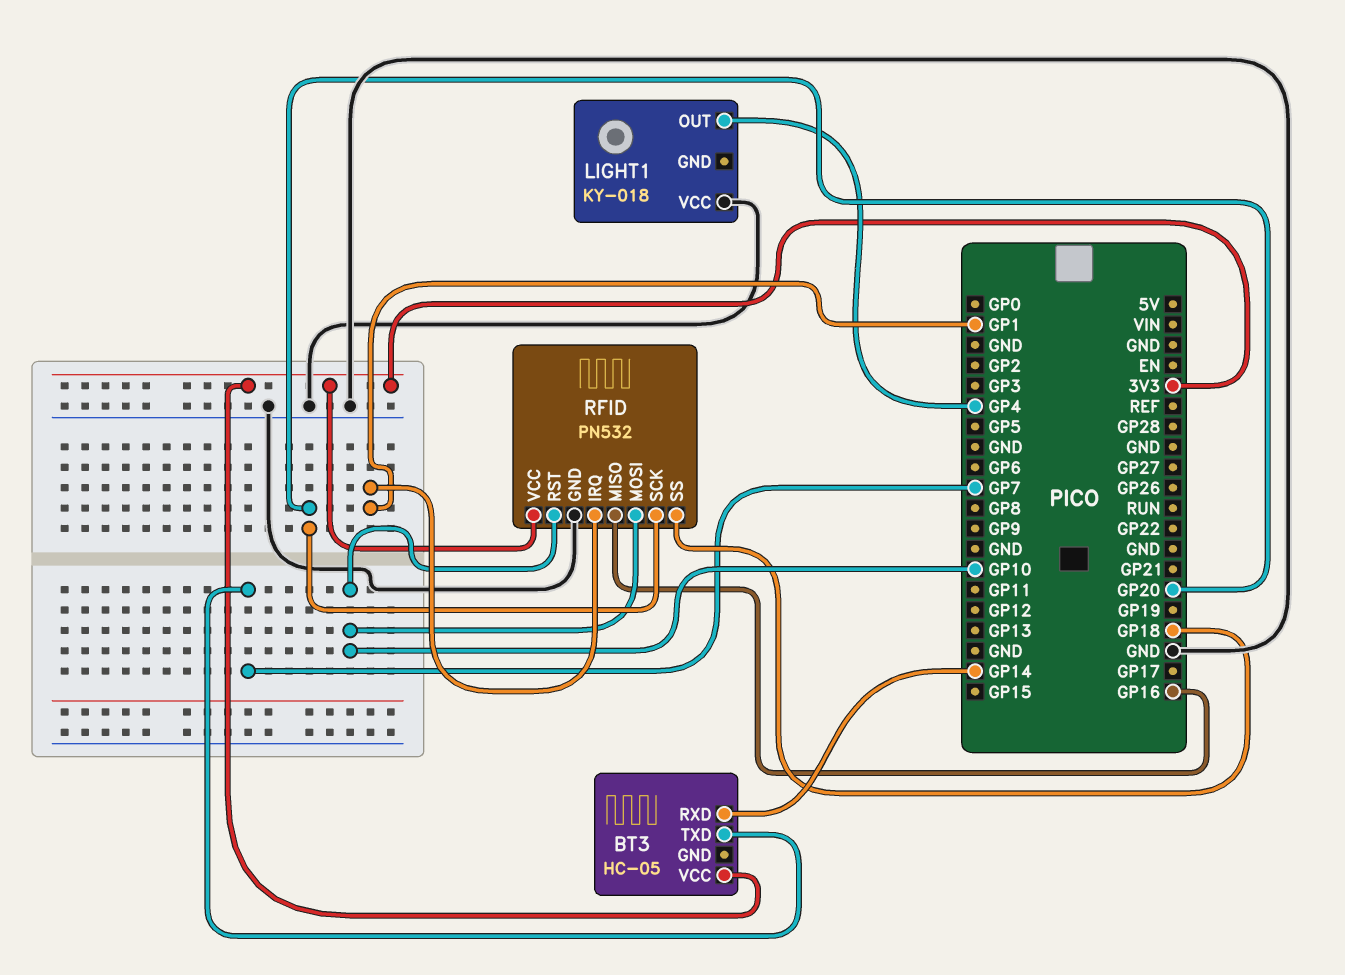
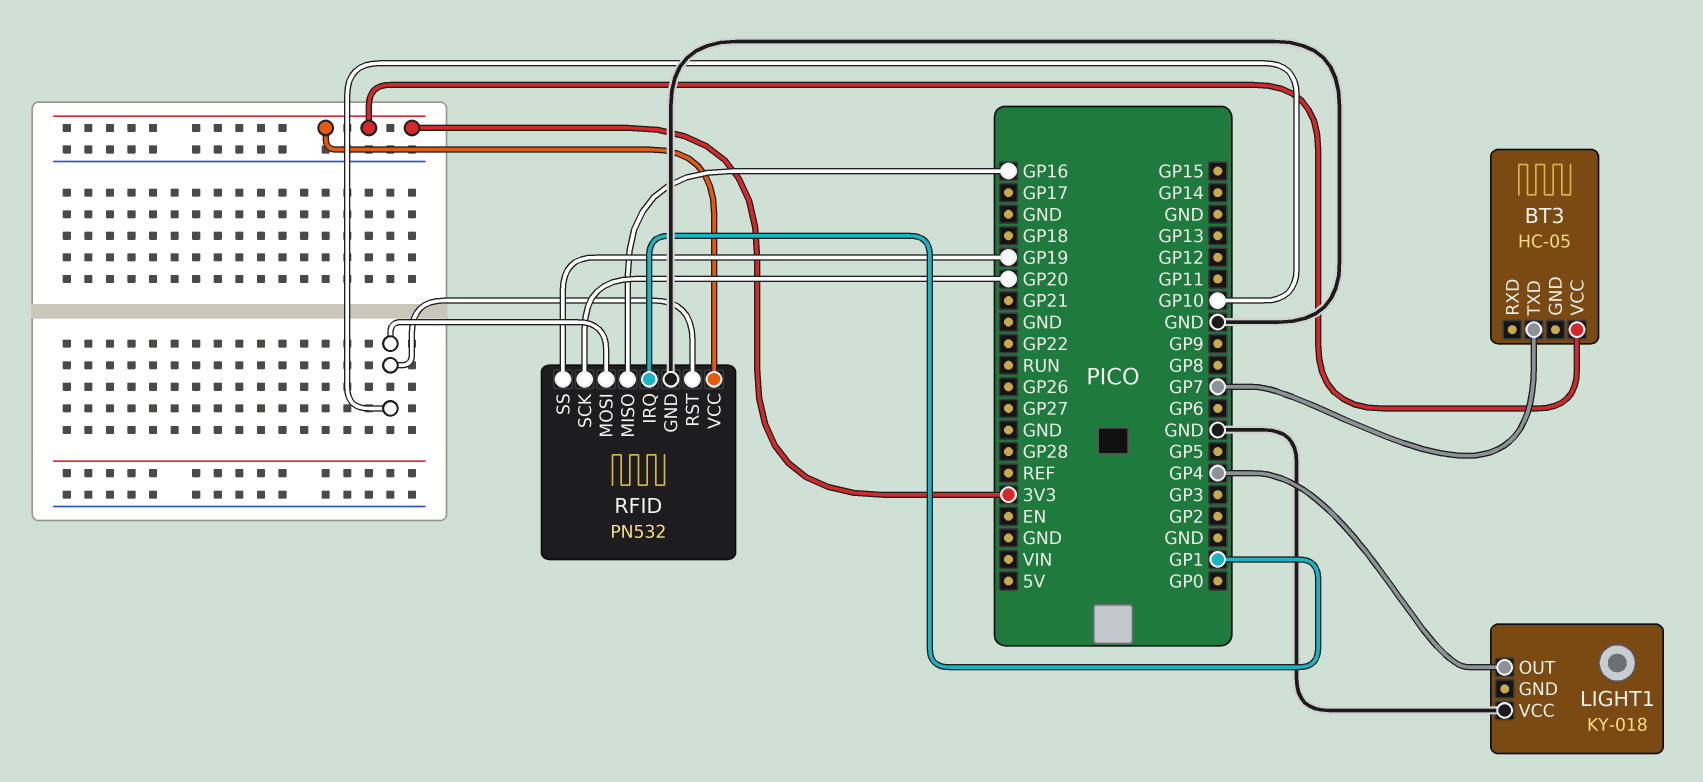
BT3 pin RXD: GP14 -> none
RFID pin SS: GP18 -> GP19

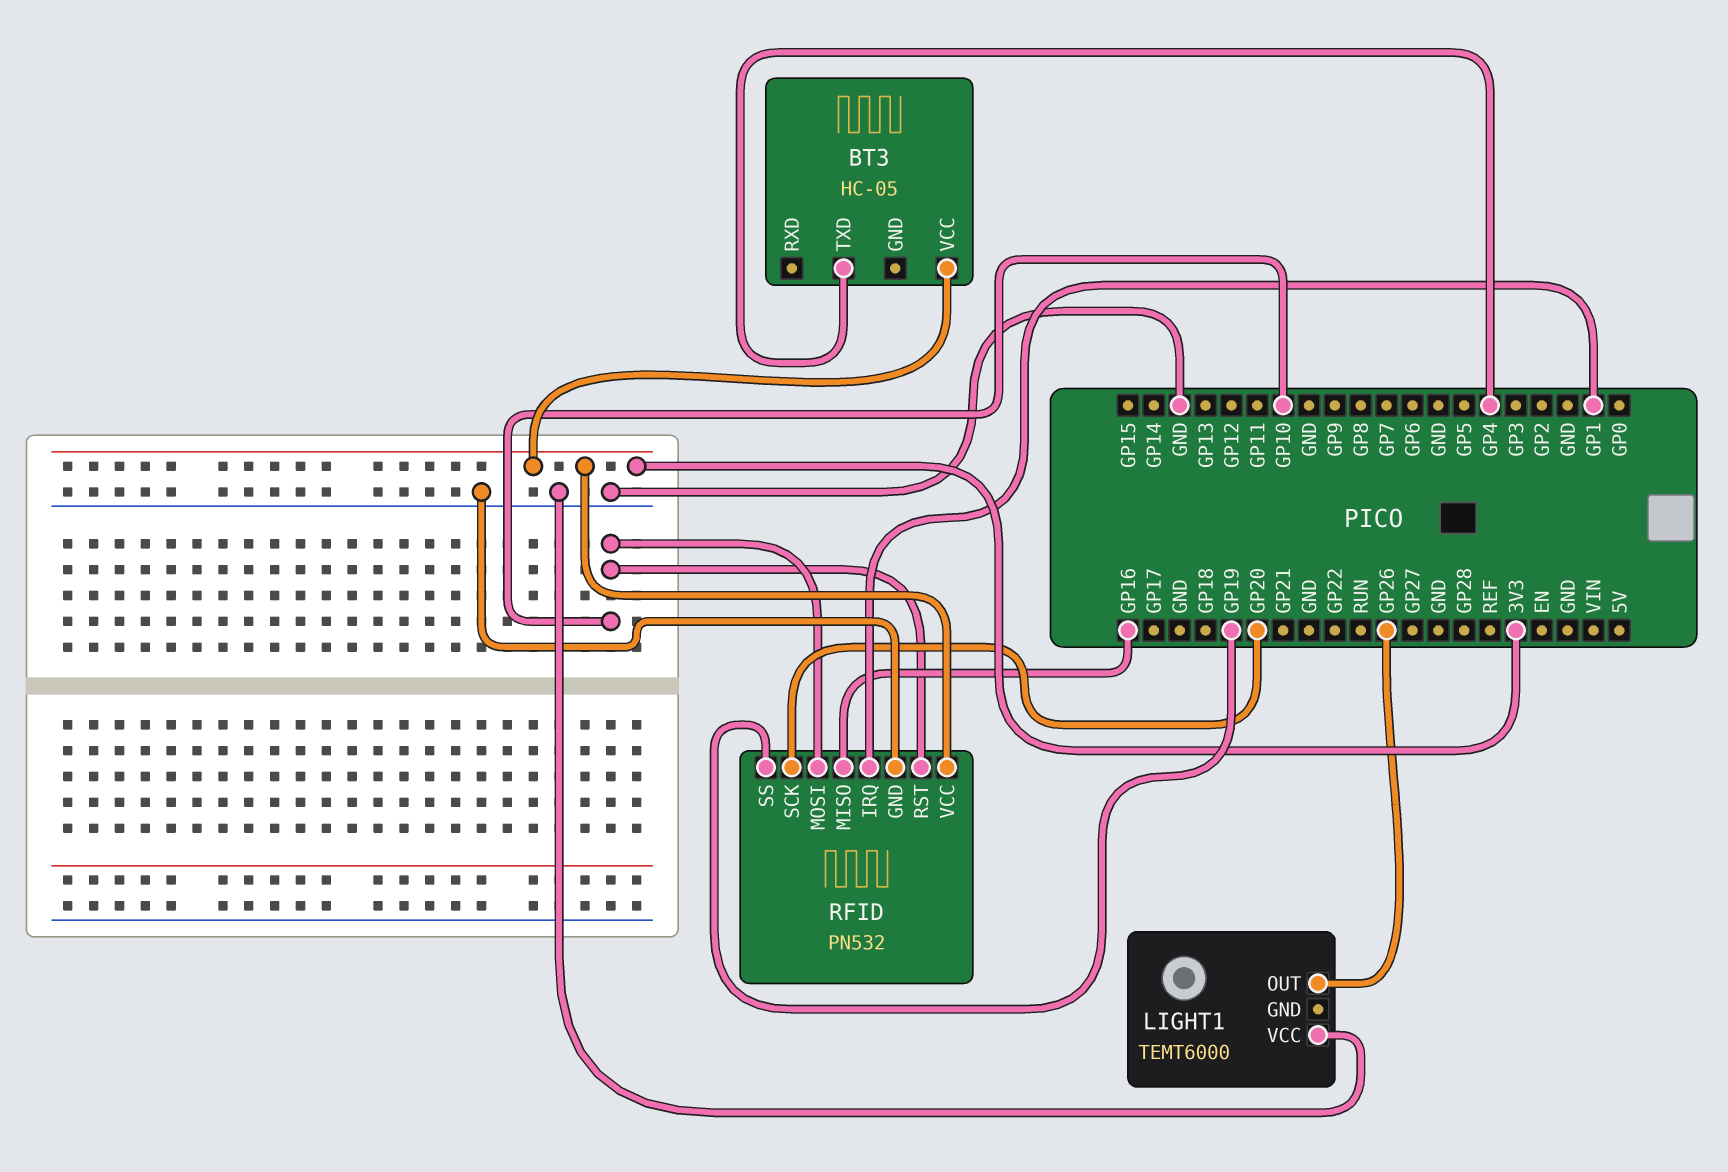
BT3 pin TXD: GP7 -> GP4
LIGHT1: KY-018 -> TEMT6000
LIGHT1 pin OUT: GP4 -> GP26

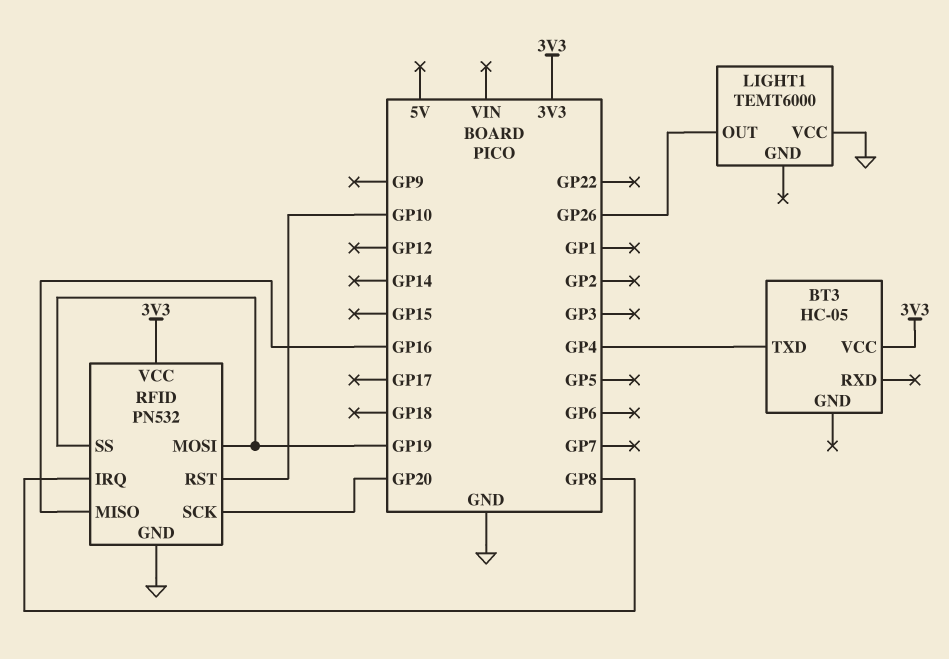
RFID pin IRQ: GP1 -> GP8
RFID pin MOSI: GP10 -> GP19

